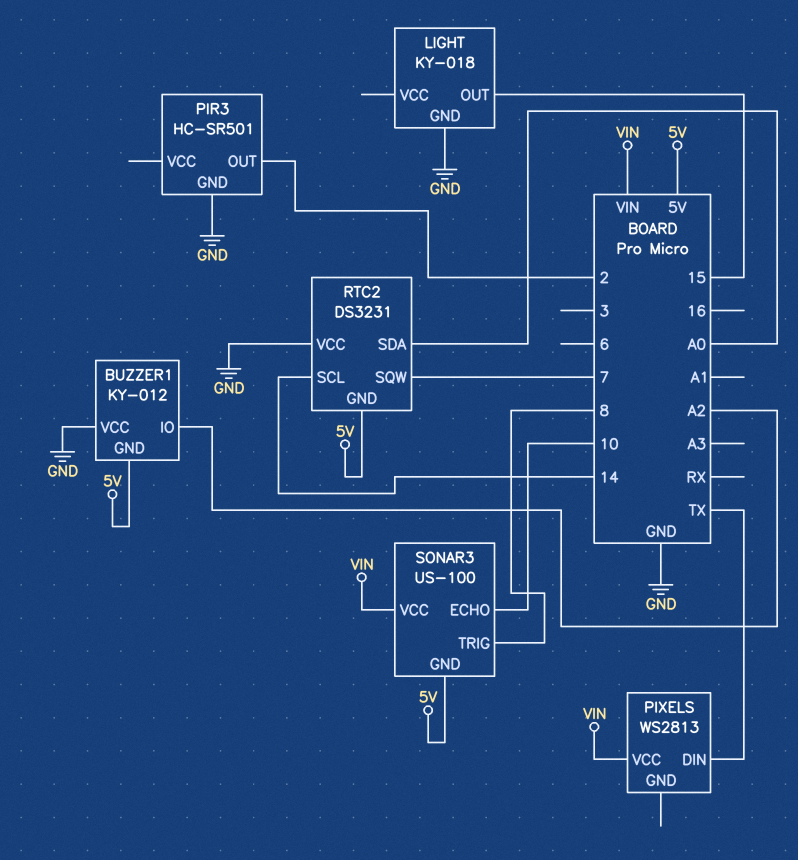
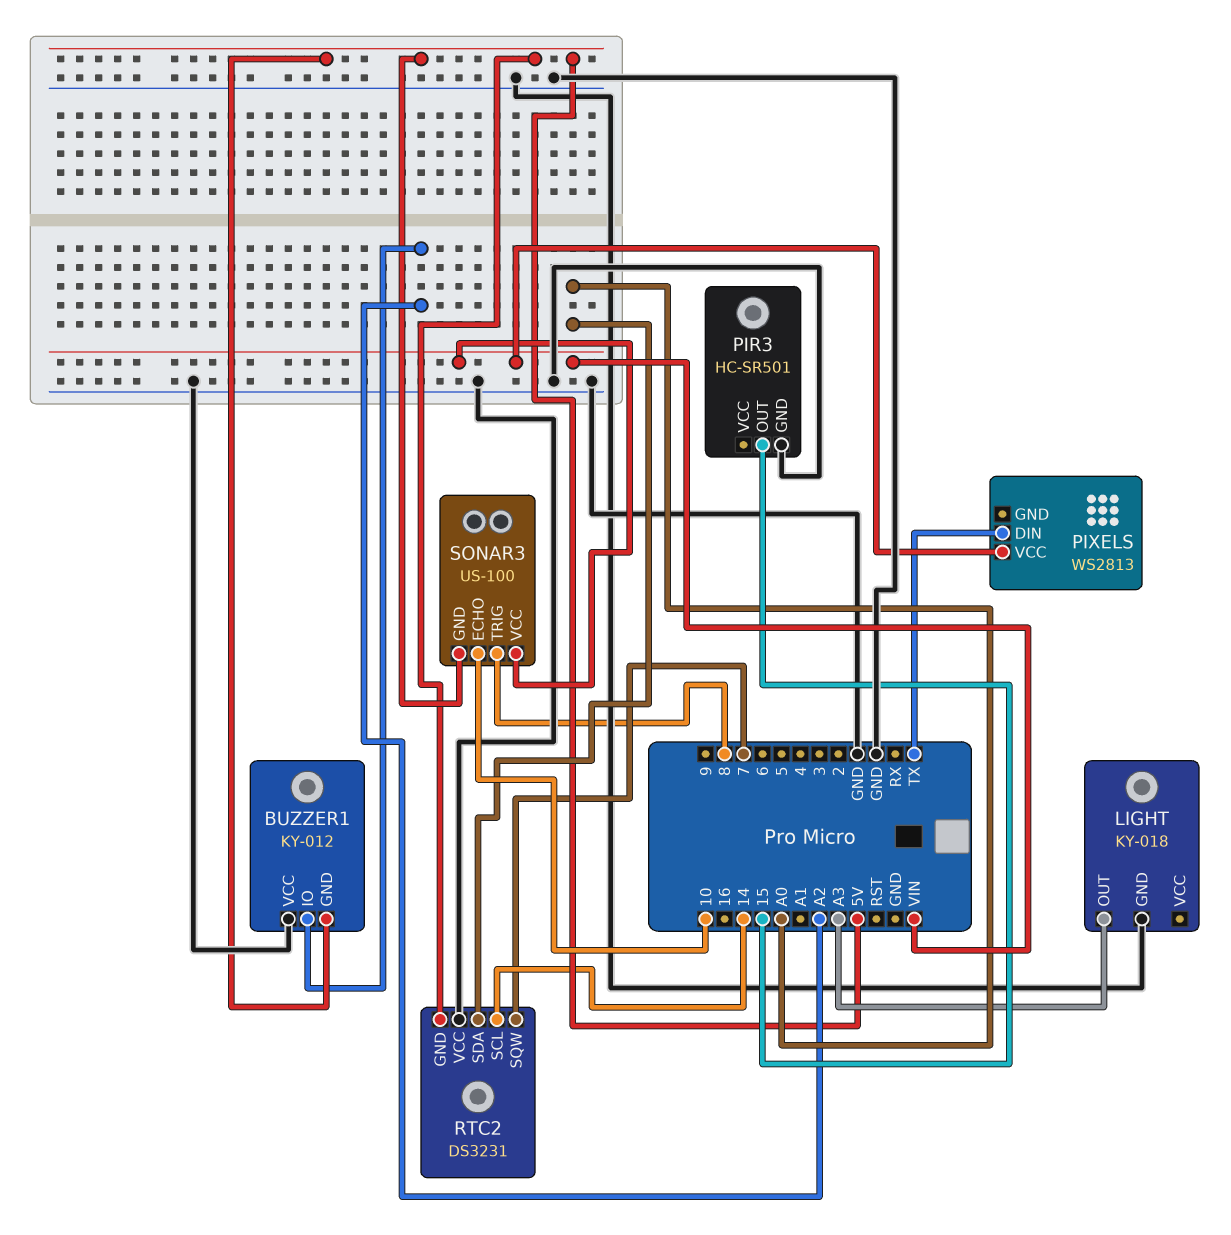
LIGHT pin OUT: 15 -> A3
PIR3 pin OUT: 2 -> 15

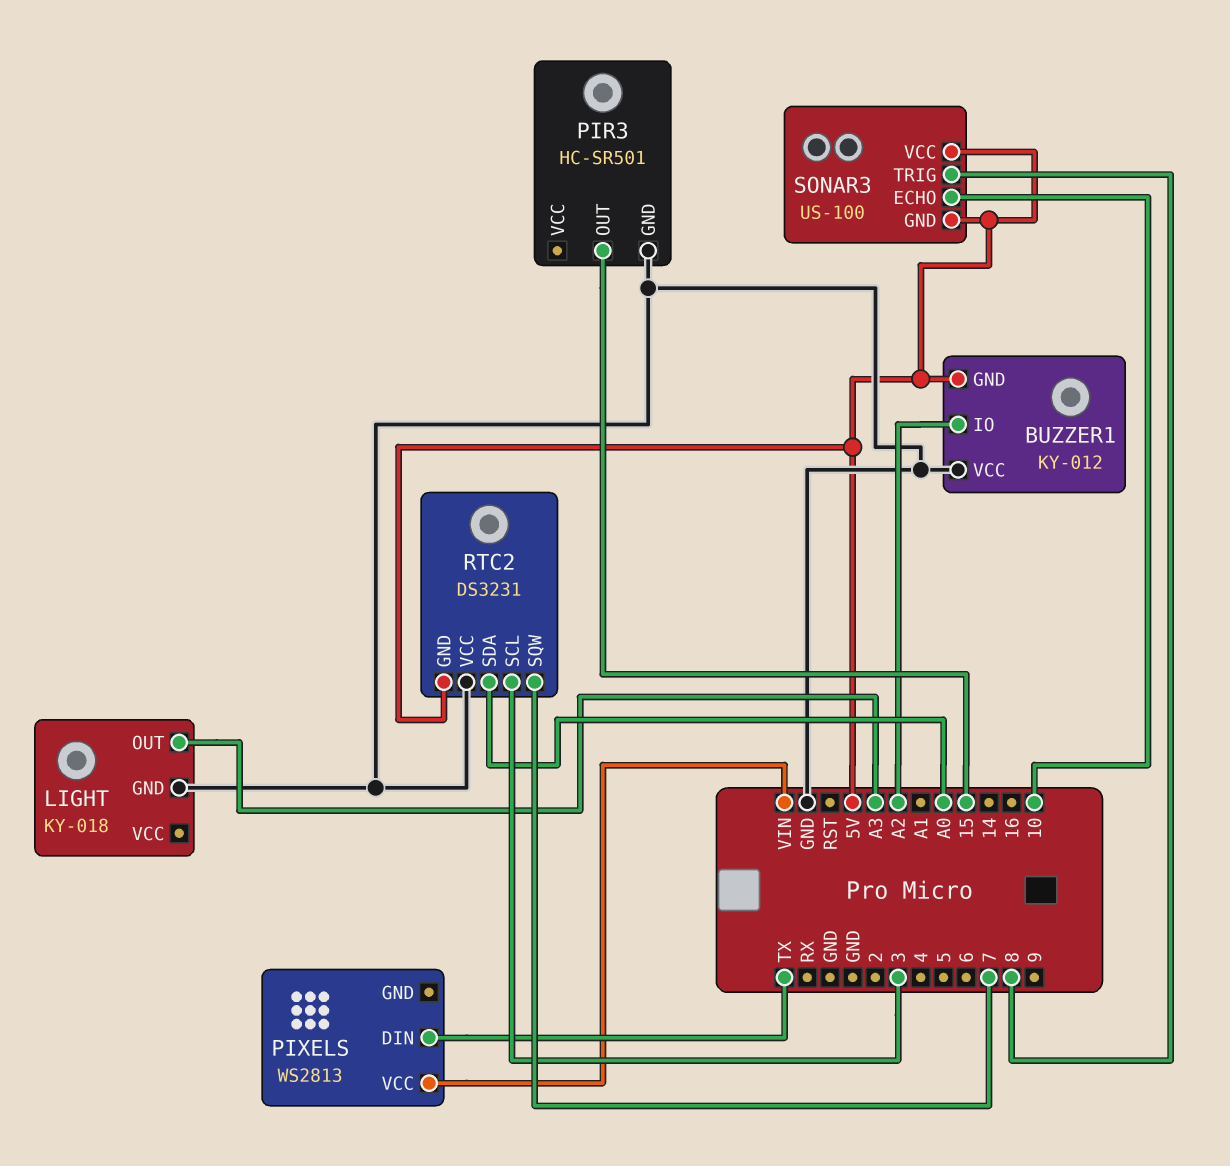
RTC2 pin SCL: 14 -> 3
SONAR3 pin VCC: VIN -> 5V

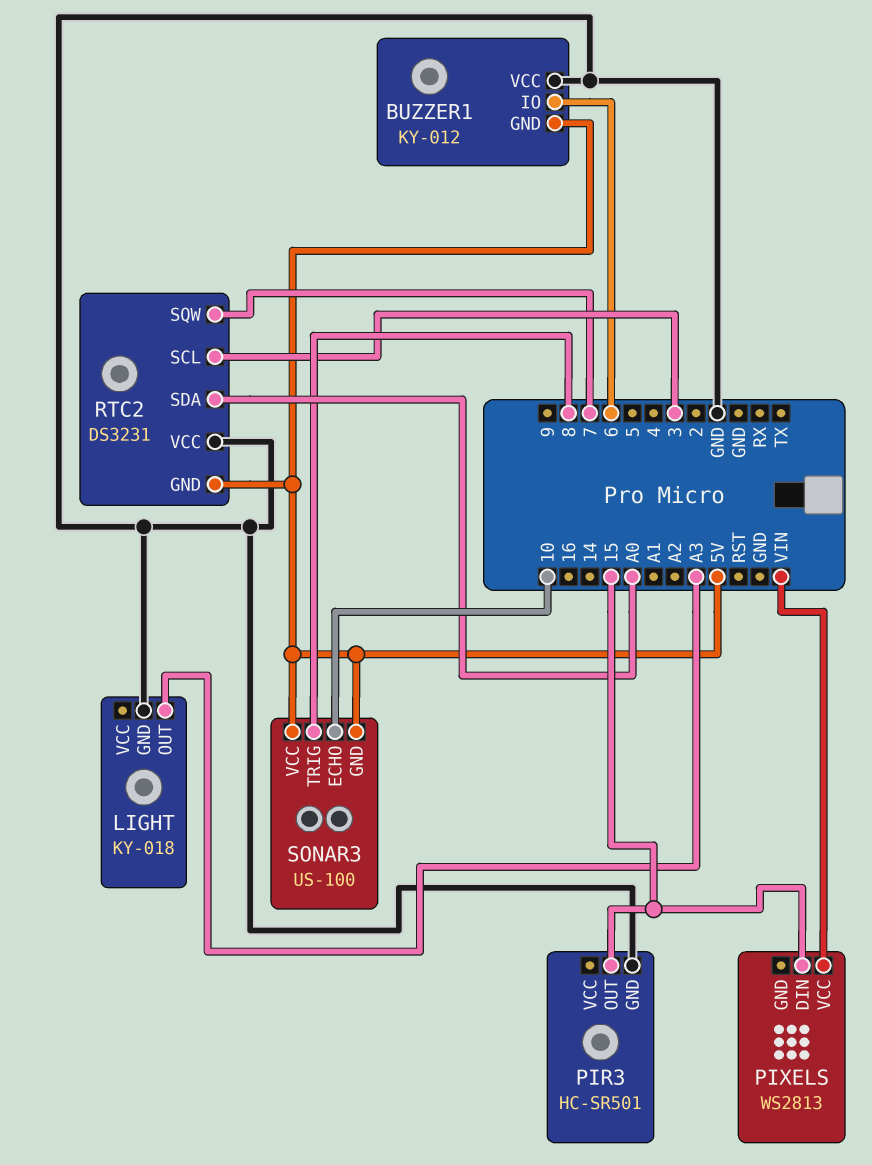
BUZZER1 pin IO: A2 -> 6
PIXELS pin DIN: TX -> 15

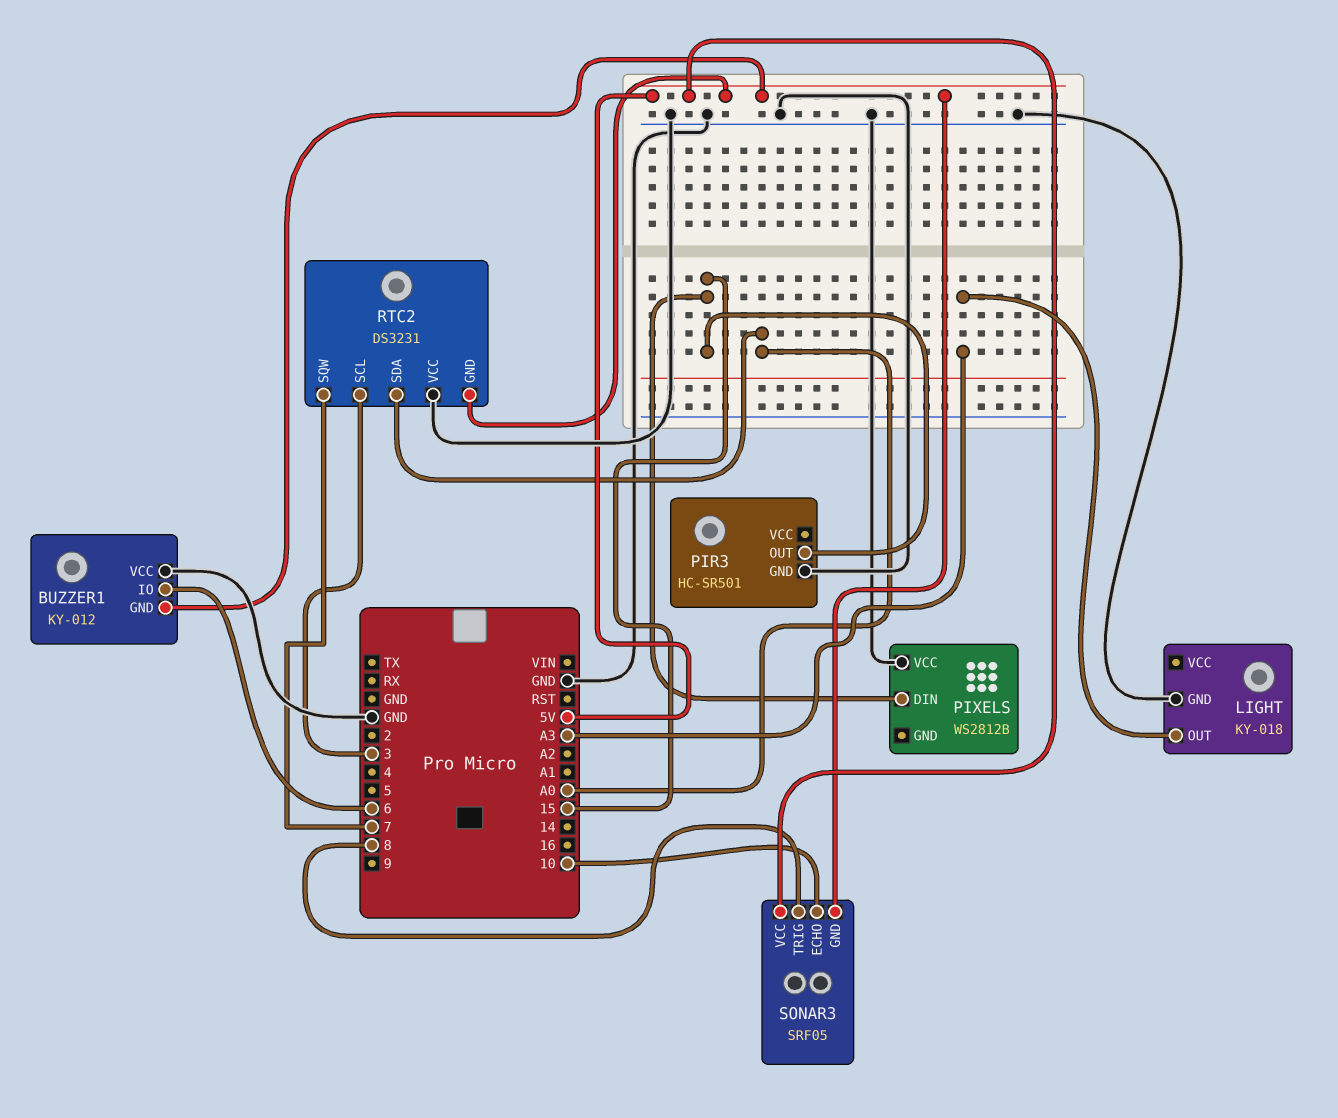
PIXELS: WS2813 -> WS2812B
PIXELS pin VCC: VIN -> GND
SONAR3: US-100 -> SRF05

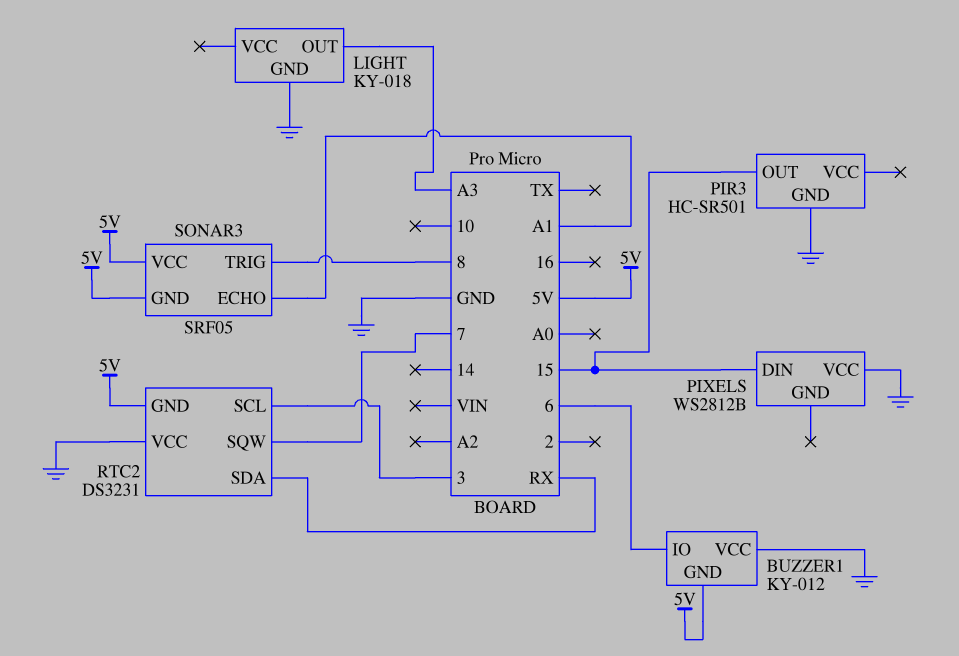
RTC2 pin SDA: A0 -> RX
SONAR3 pin ECHO: 10 -> A1

